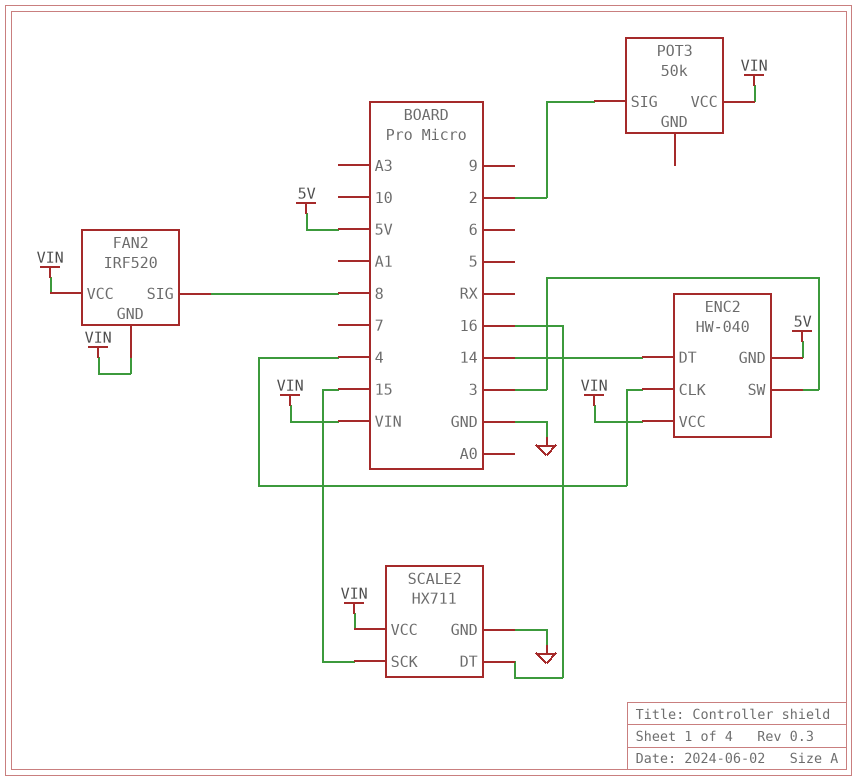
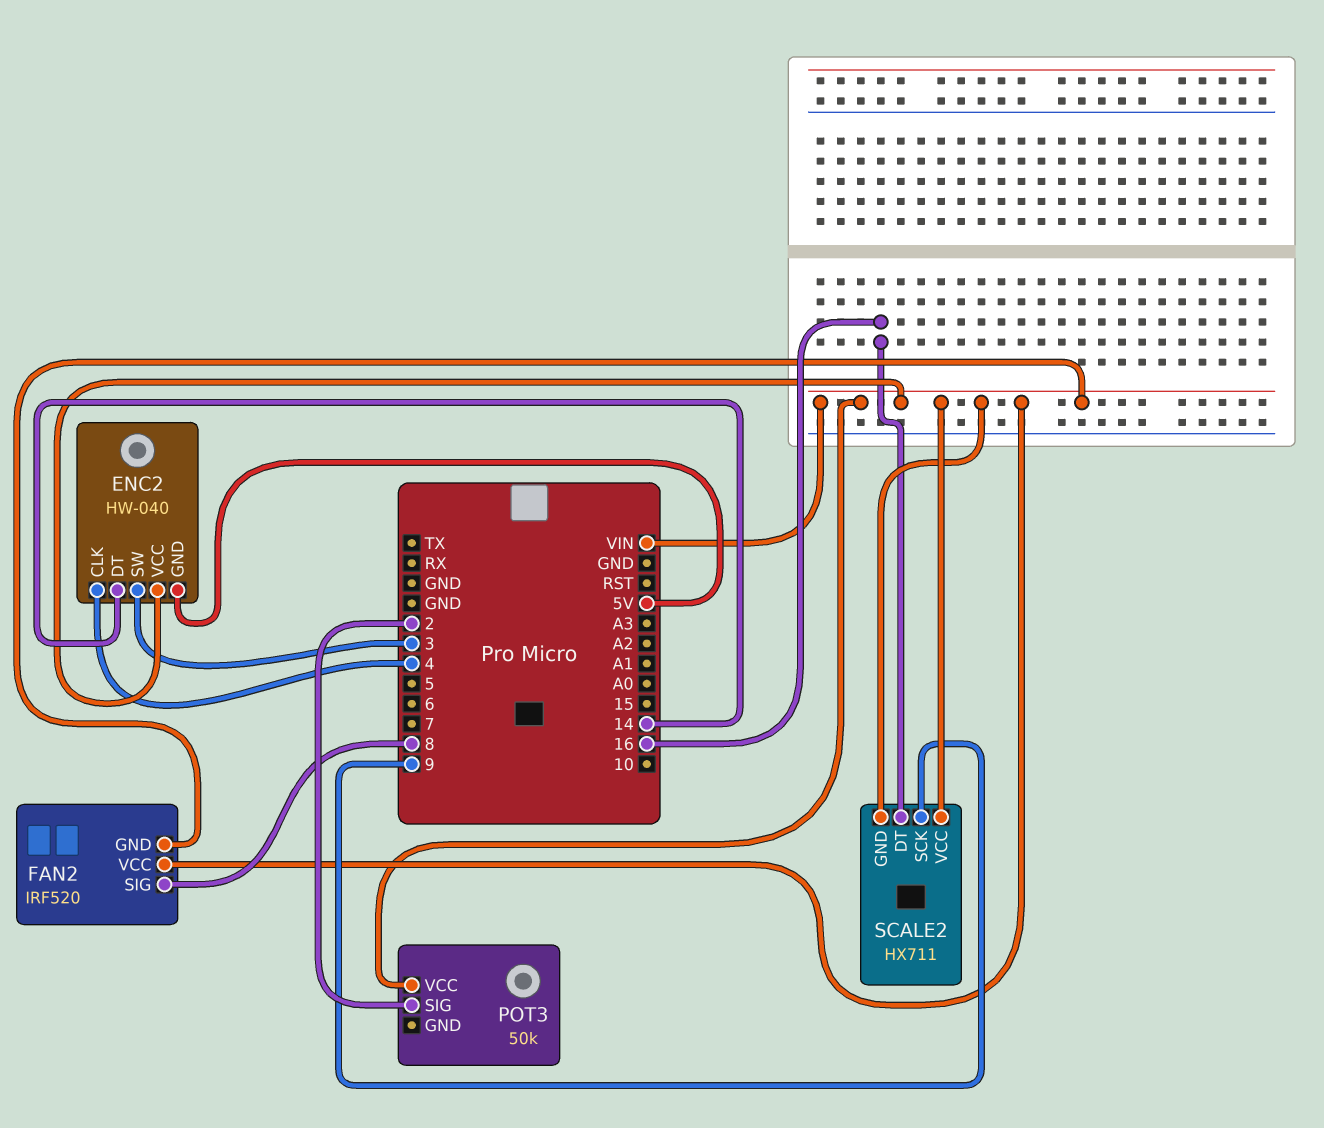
SCALE2 pin GND: GND -> VIN
SCALE2 pin SCK: 15 -> 9

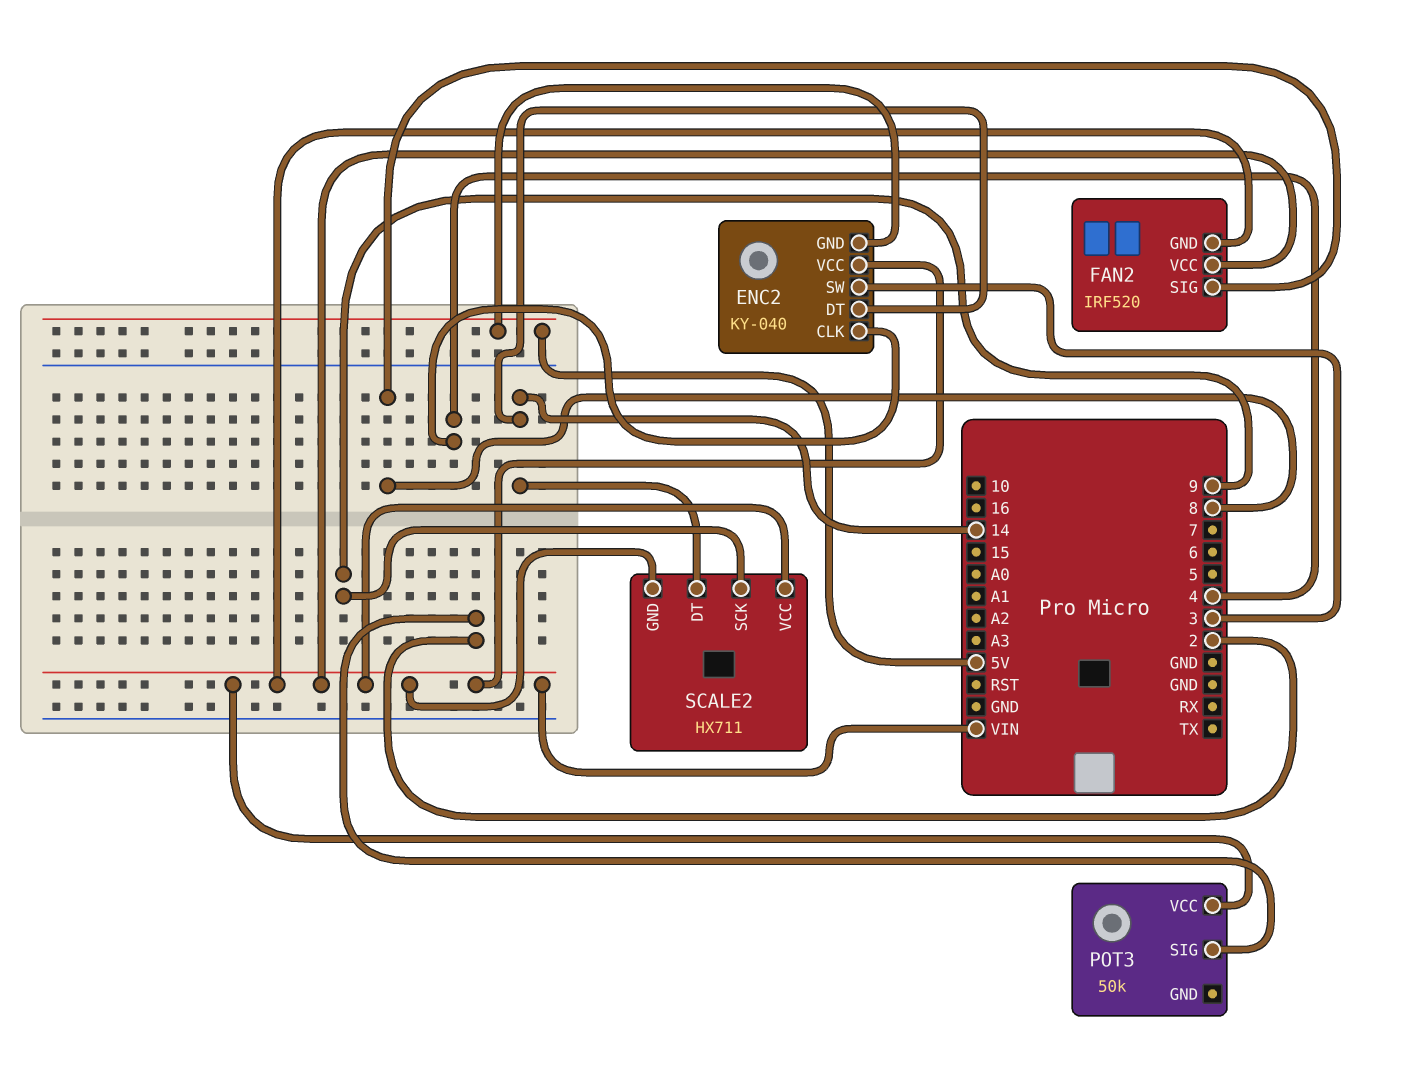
ENC2: HW-040 -> KY-040
SCALE2 pin DT: 16 -> 14

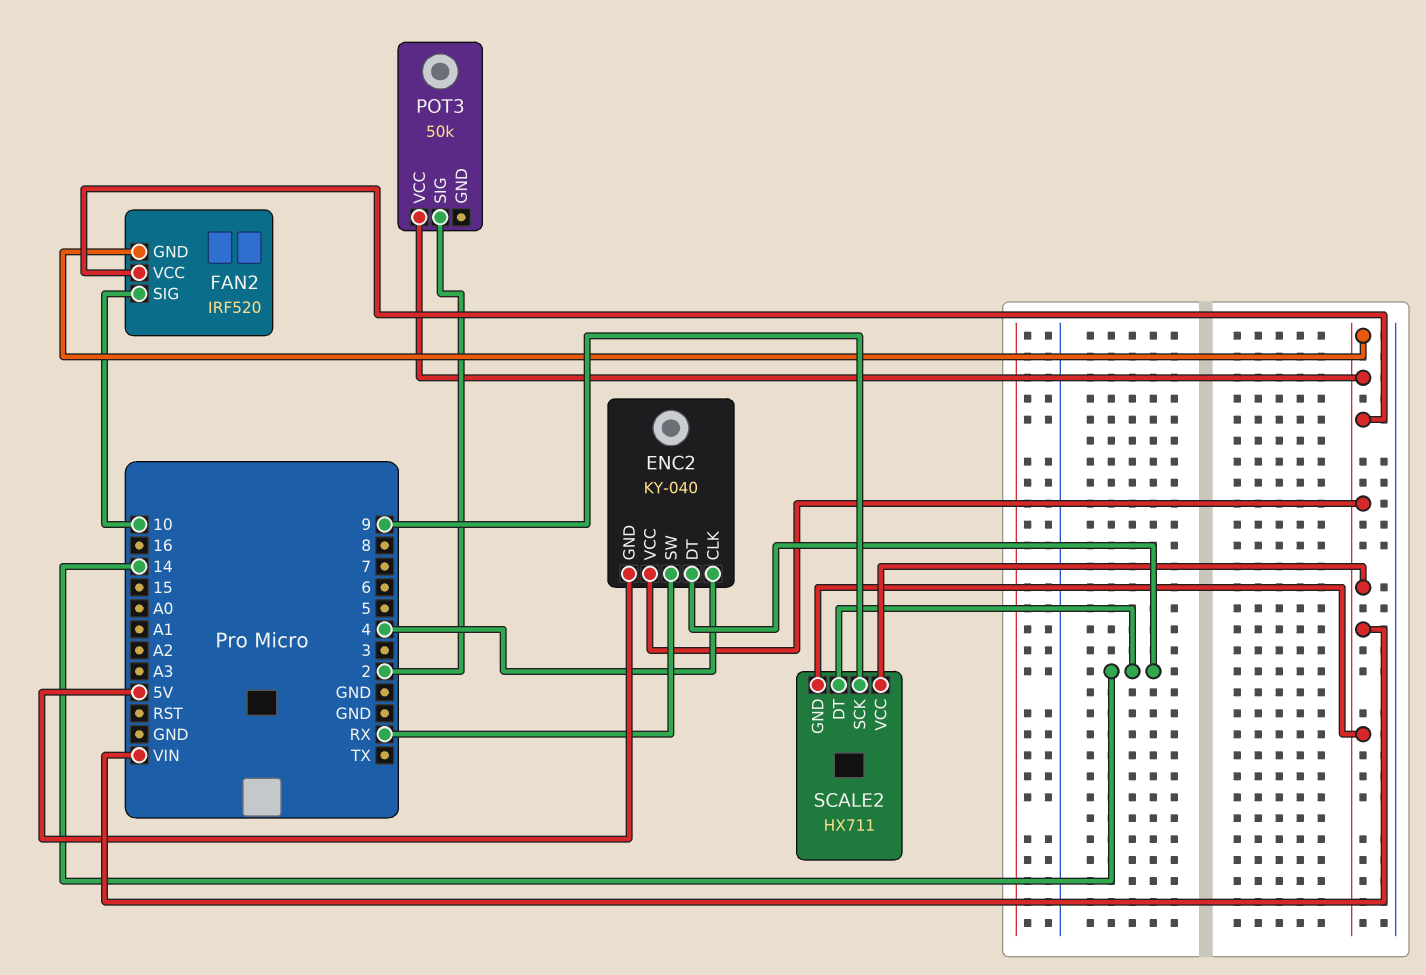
ENC2 pin SW: 3 -> RX
FAN2 pin SIG: 8 -> 10

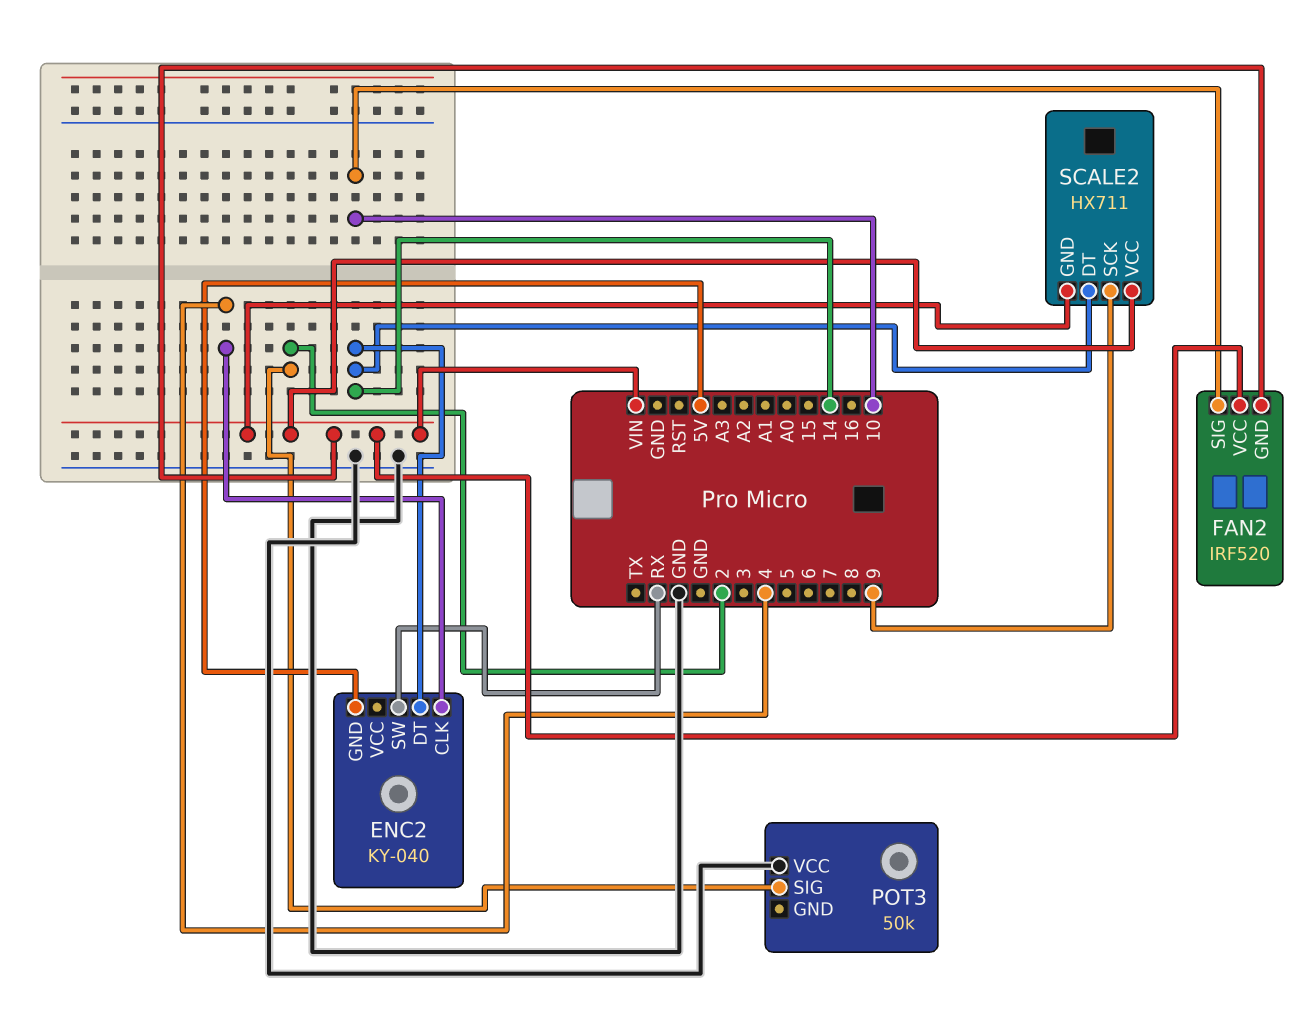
ENC2 pin VCC: VIN -> none
POT3 pin VCC: VIN -> GND

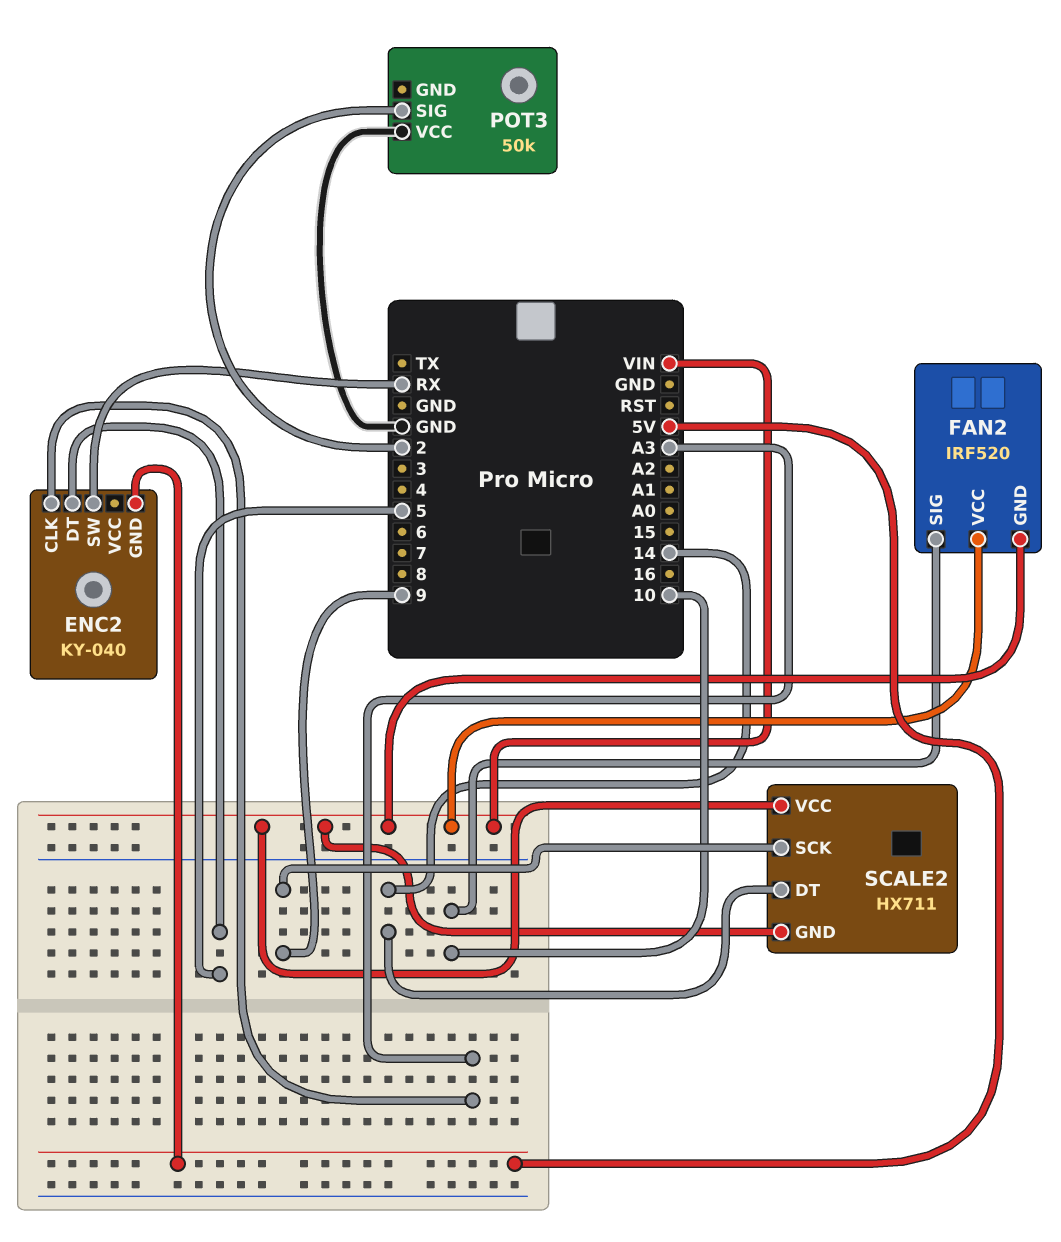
ENC2 pin CLK: 4 -> A3
ENC2 pin DT: 14 -> 5

